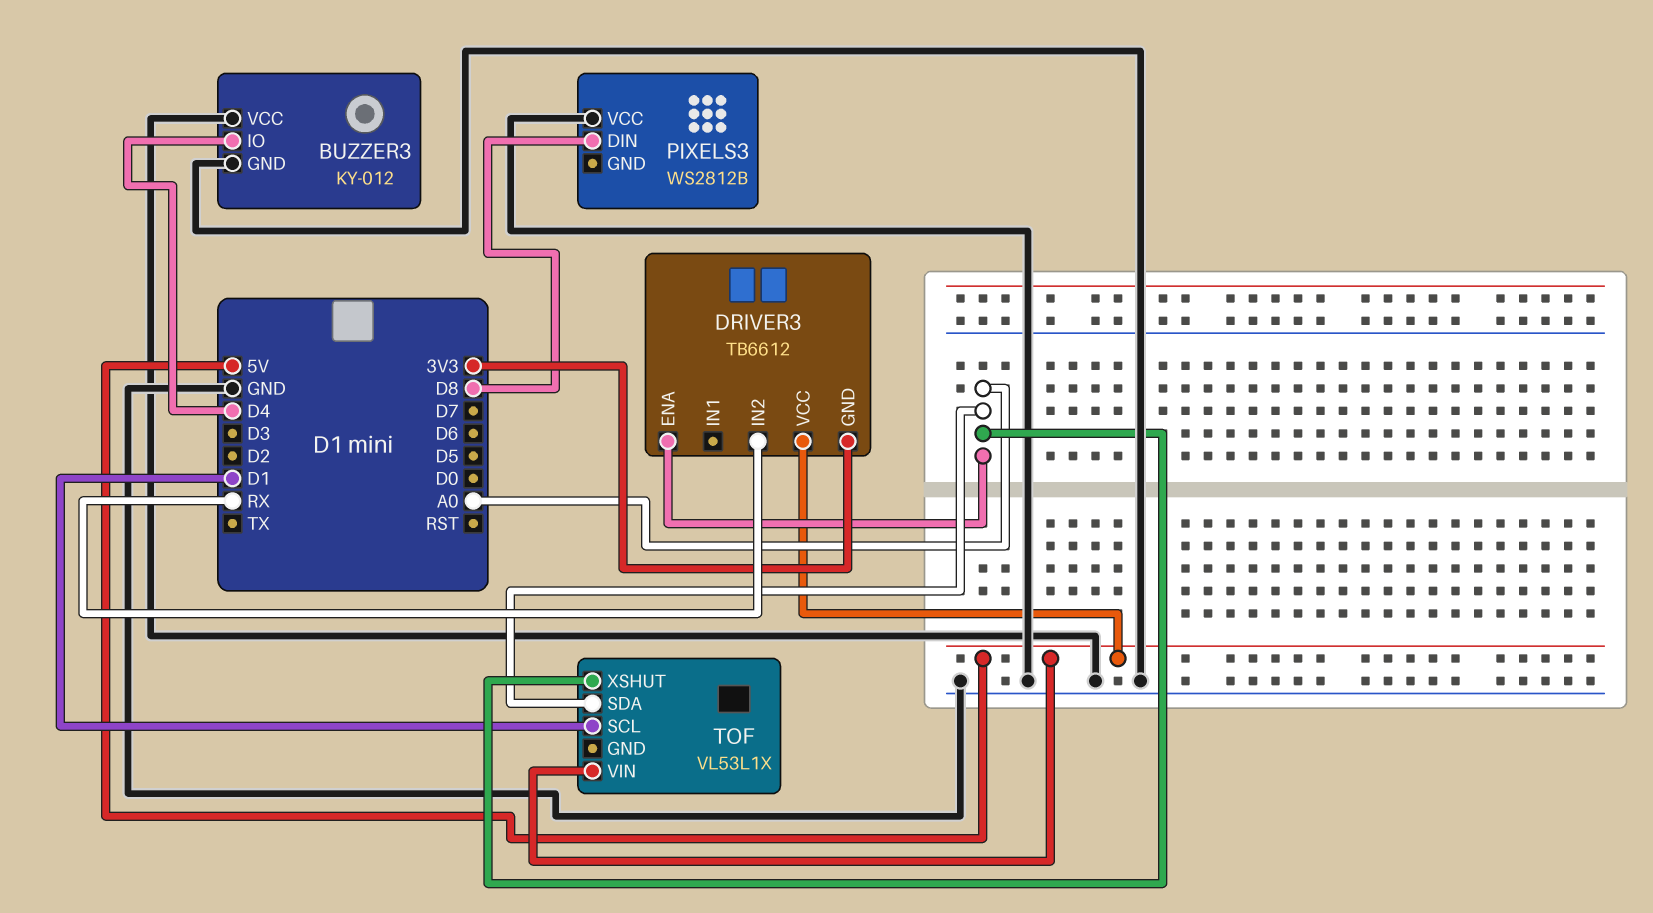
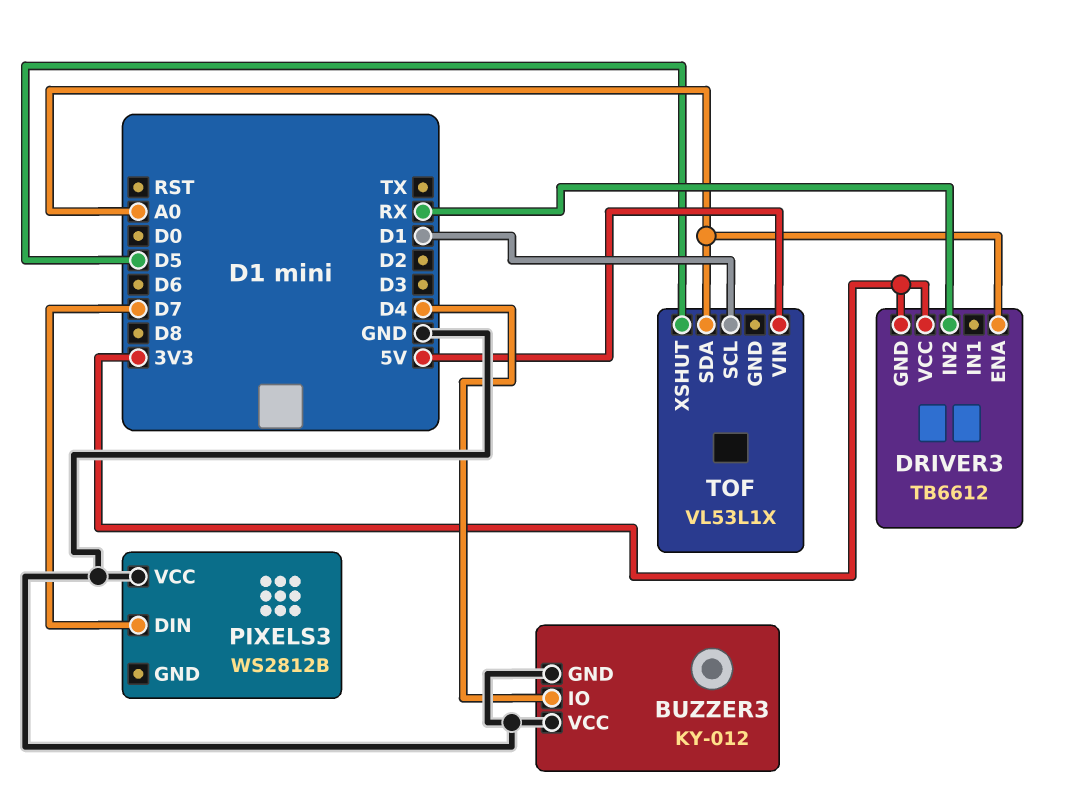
DRIVER3 pin VCC: 5V -> 3V3
PIXELS3 pin DIN: D8 -> D7
TOF pin XSHUT: A0 -> D5

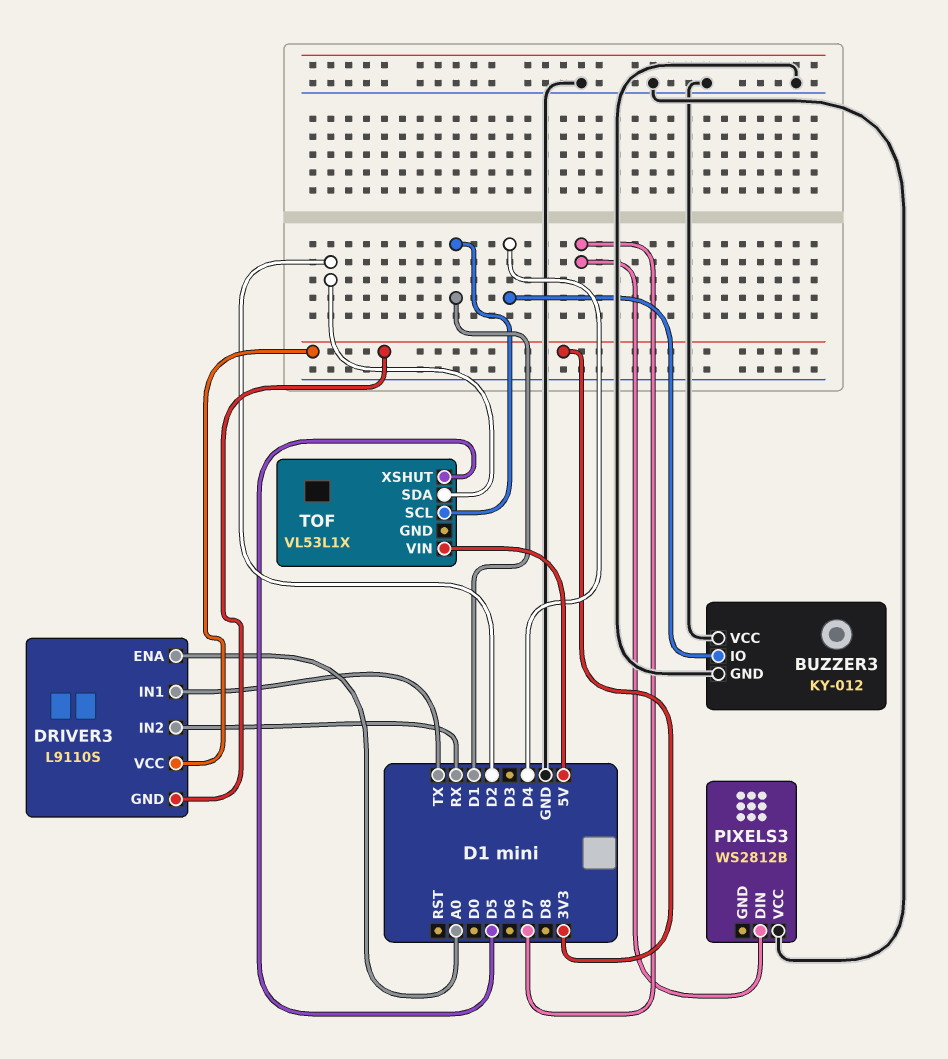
DRIVER3: TB6612 -> L9110S
DRIVER3 pin IN1: none -> TX
TOF pin SDA: A0 -> D2

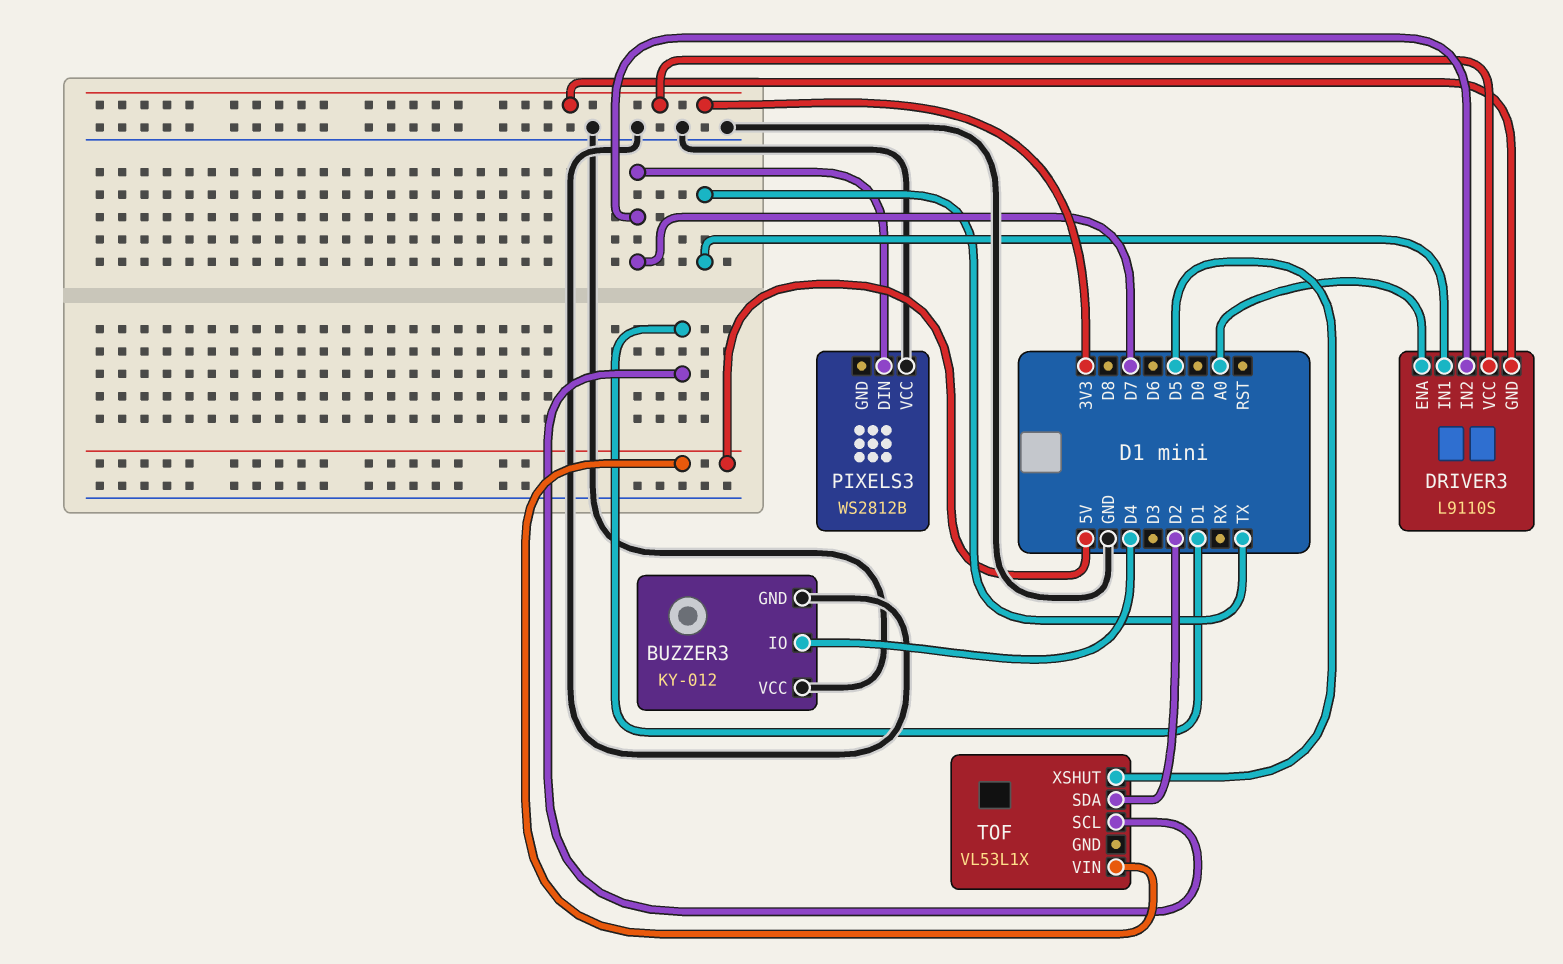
DRIVER3 pin IN2: RX -> D7

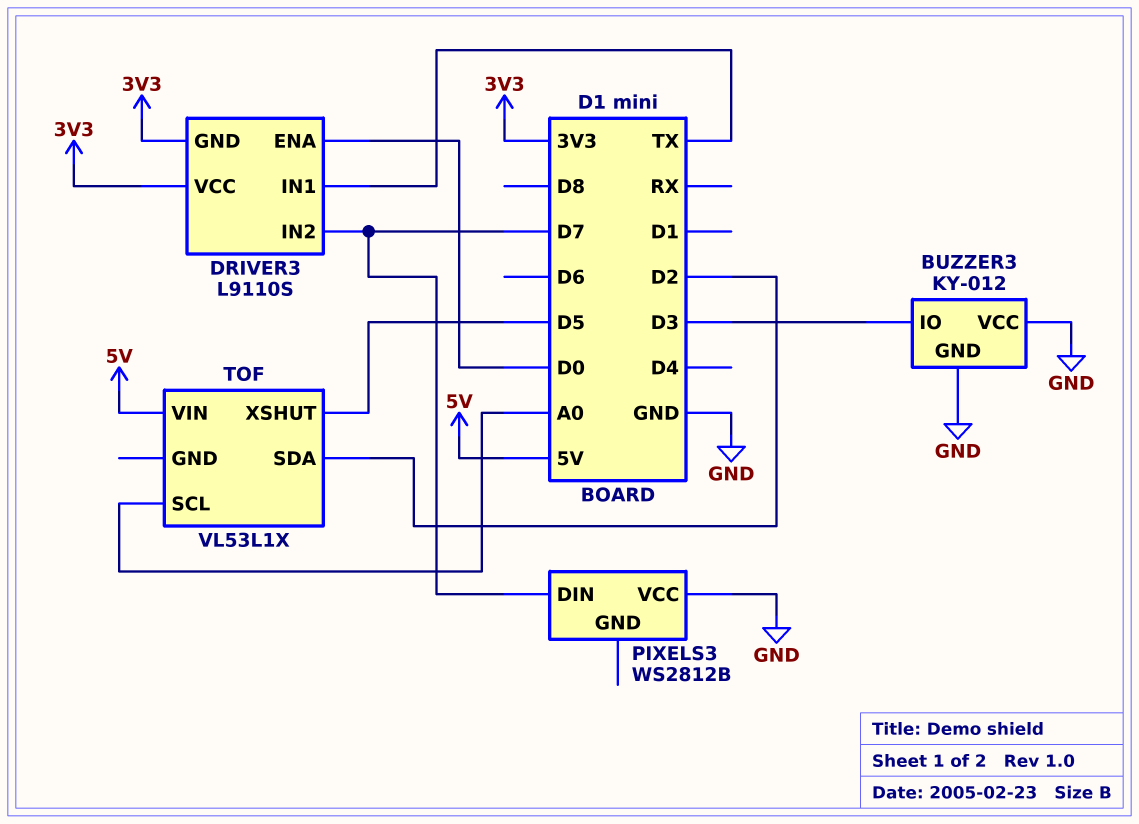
BUZZER3 pin IO: D4 -> D3
DRIVER3 pin ENA: A0 -> D0
TOF pin SCL: D1 -> A0

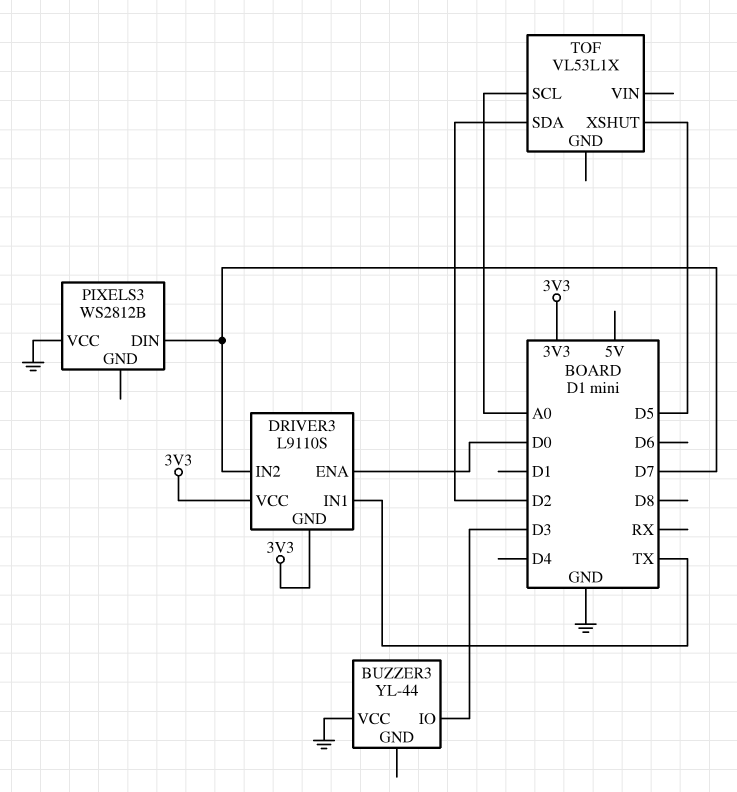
BUZZER3: KY-012 -> YL-44
BUZZER3 pin GND: GND -> none
TOF pin VIN: 5V -> none

